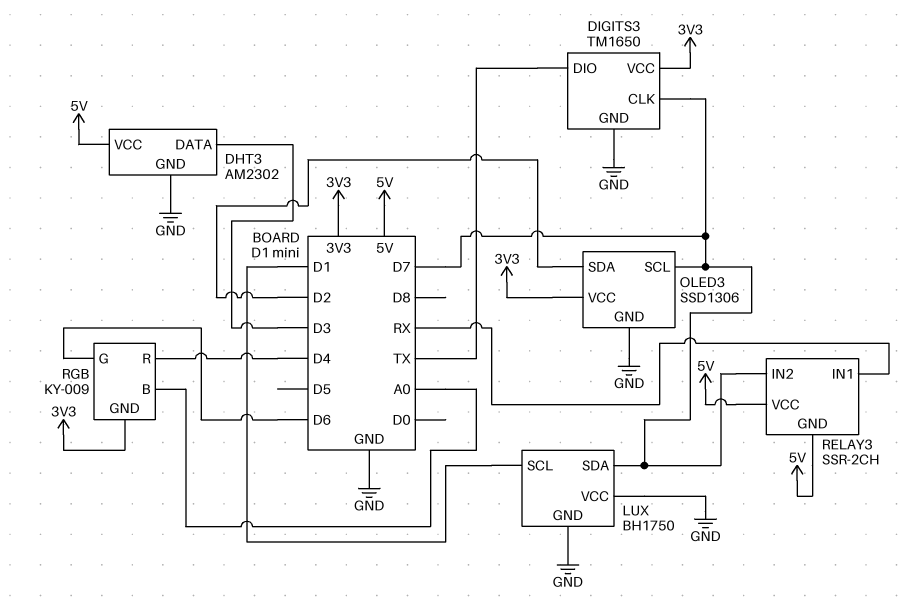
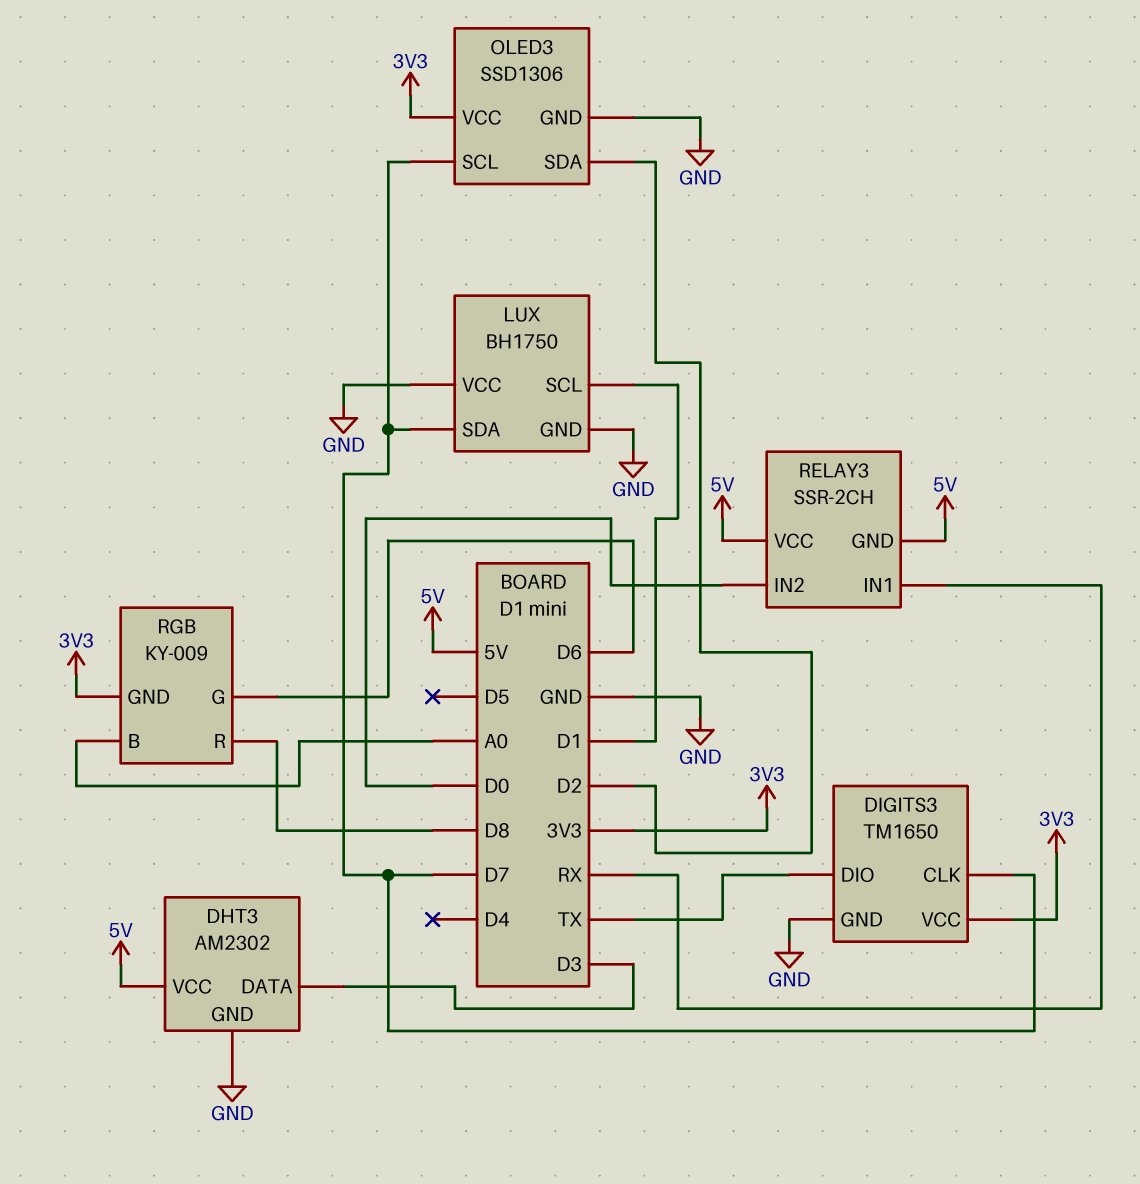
RELAY3 pin IN2: D7 -> D0
RGB pin R: D4 -> D8

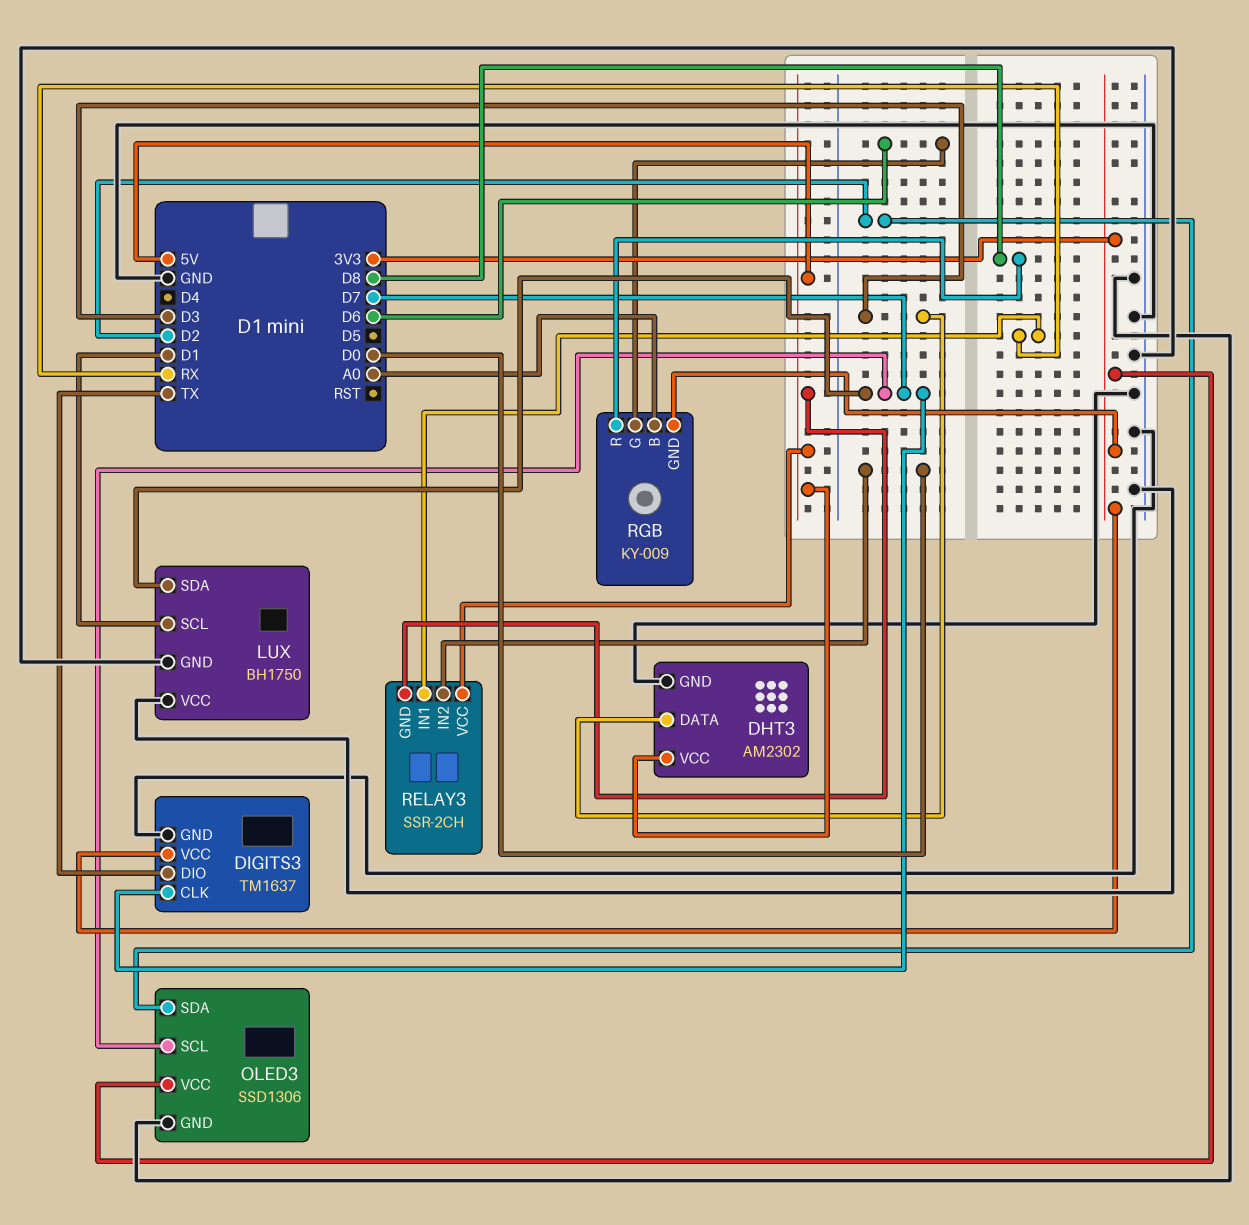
DIGITS3: TM1650 -> TM1637

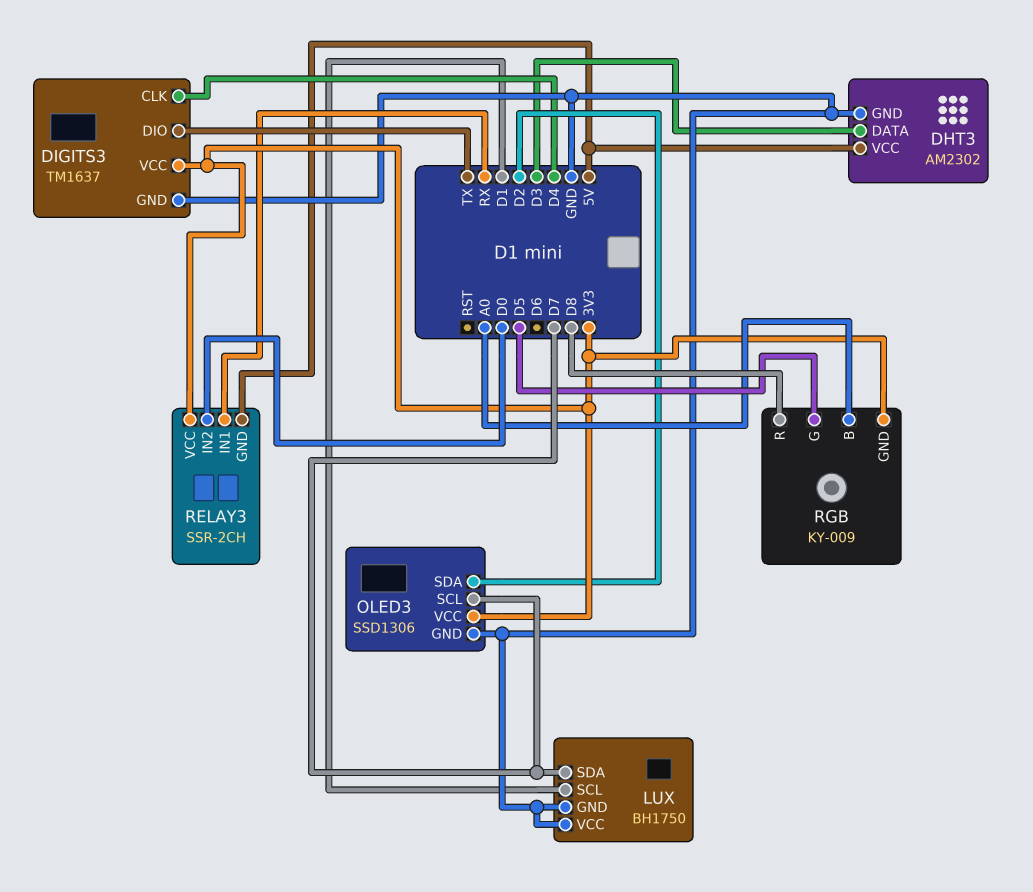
DIGITS3 pin CLK: D7 -> D4
RELAY3 pin VCC: 5V -> 3V3
RGB pin G: D6 -> D5

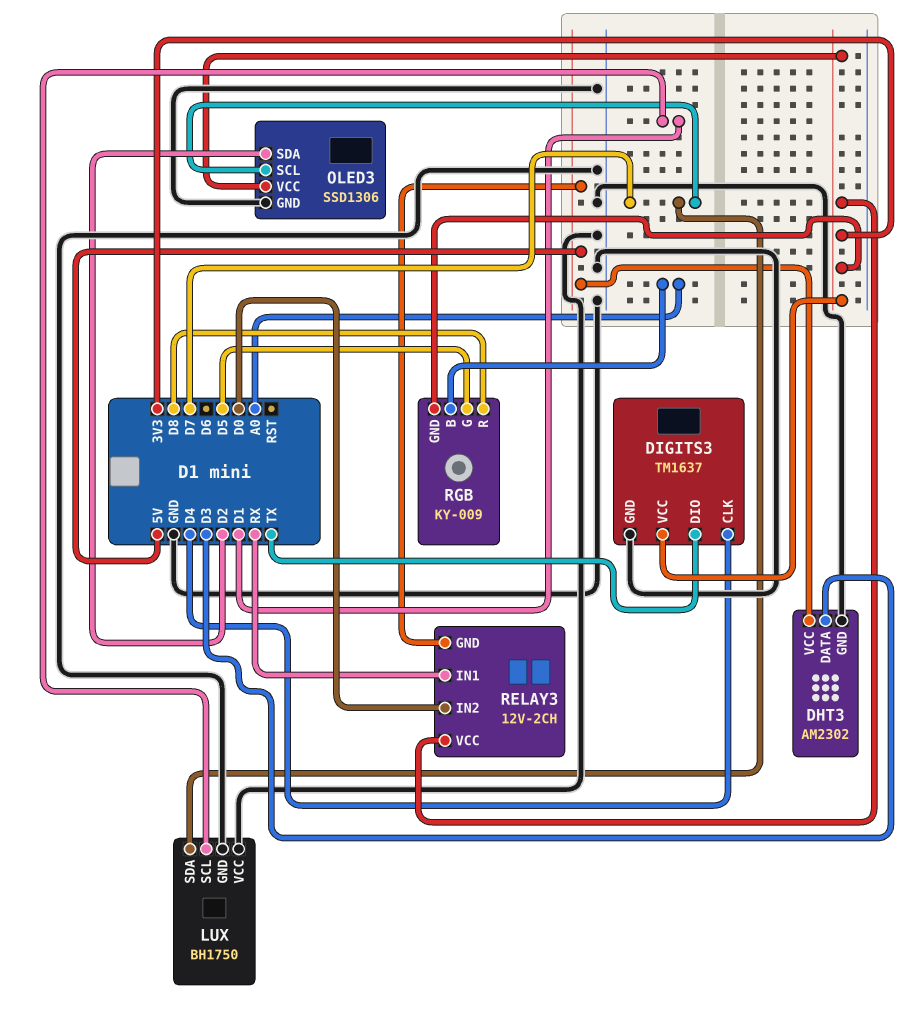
RELAY3: SSR-2CH -> 12V-2CH

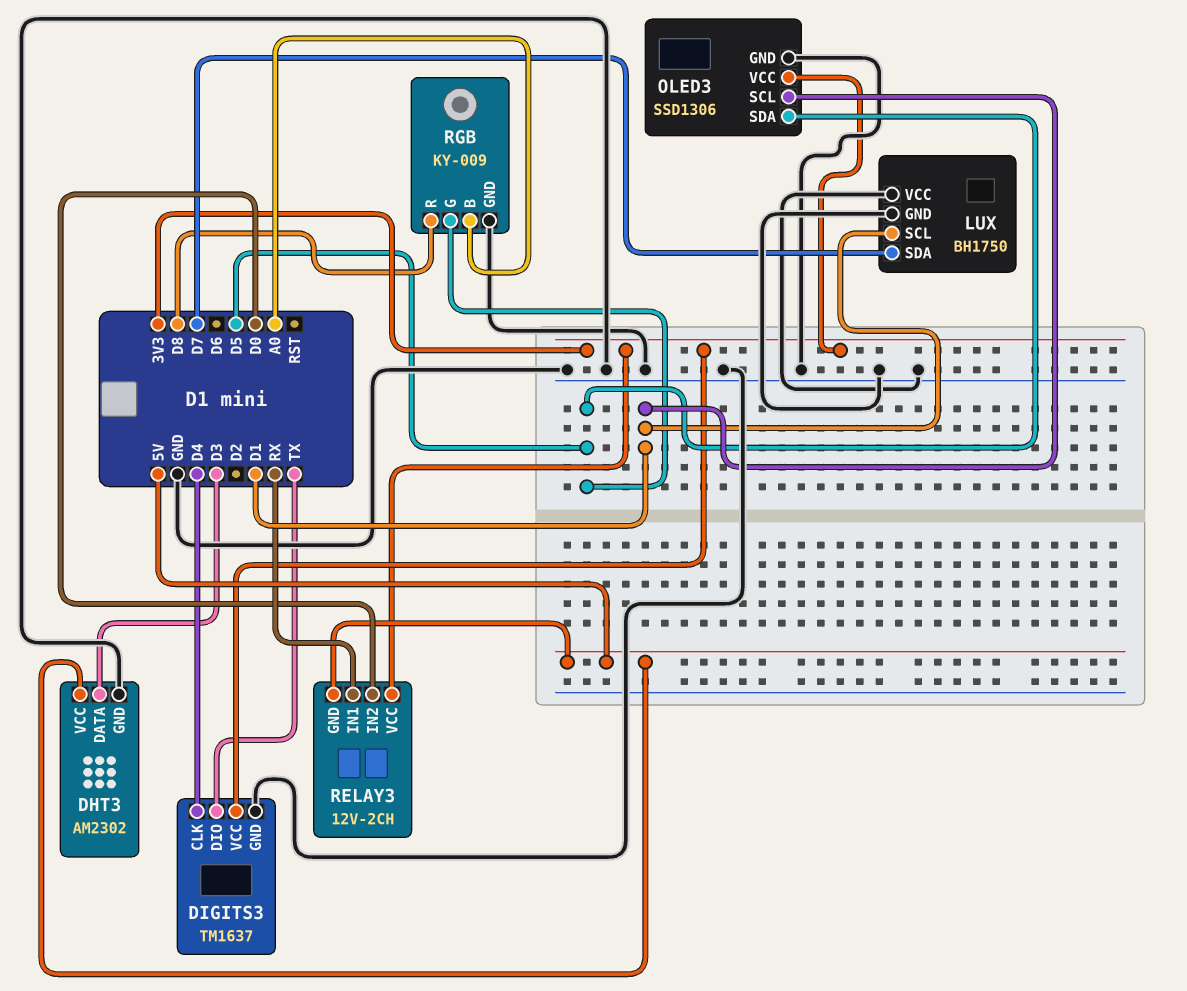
OLED3 pin SCL: D7 -> D1
OLED3 pin SDA: D2 -> D5
RGB pin GND: 3V3 -> GND

